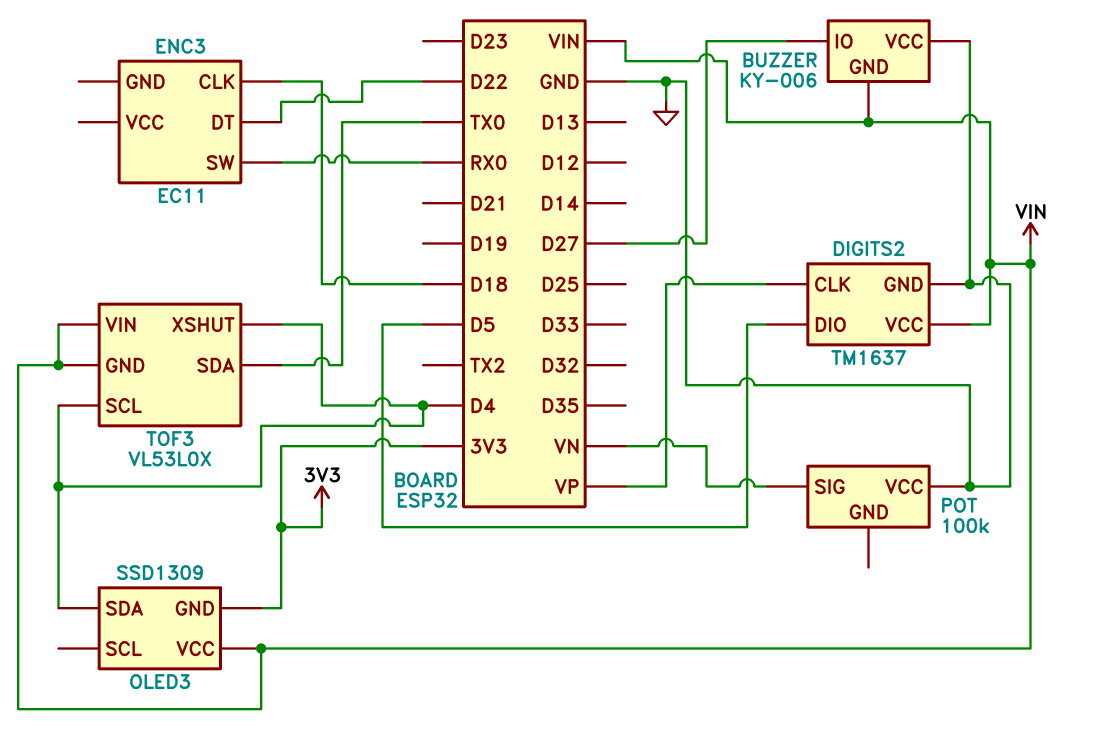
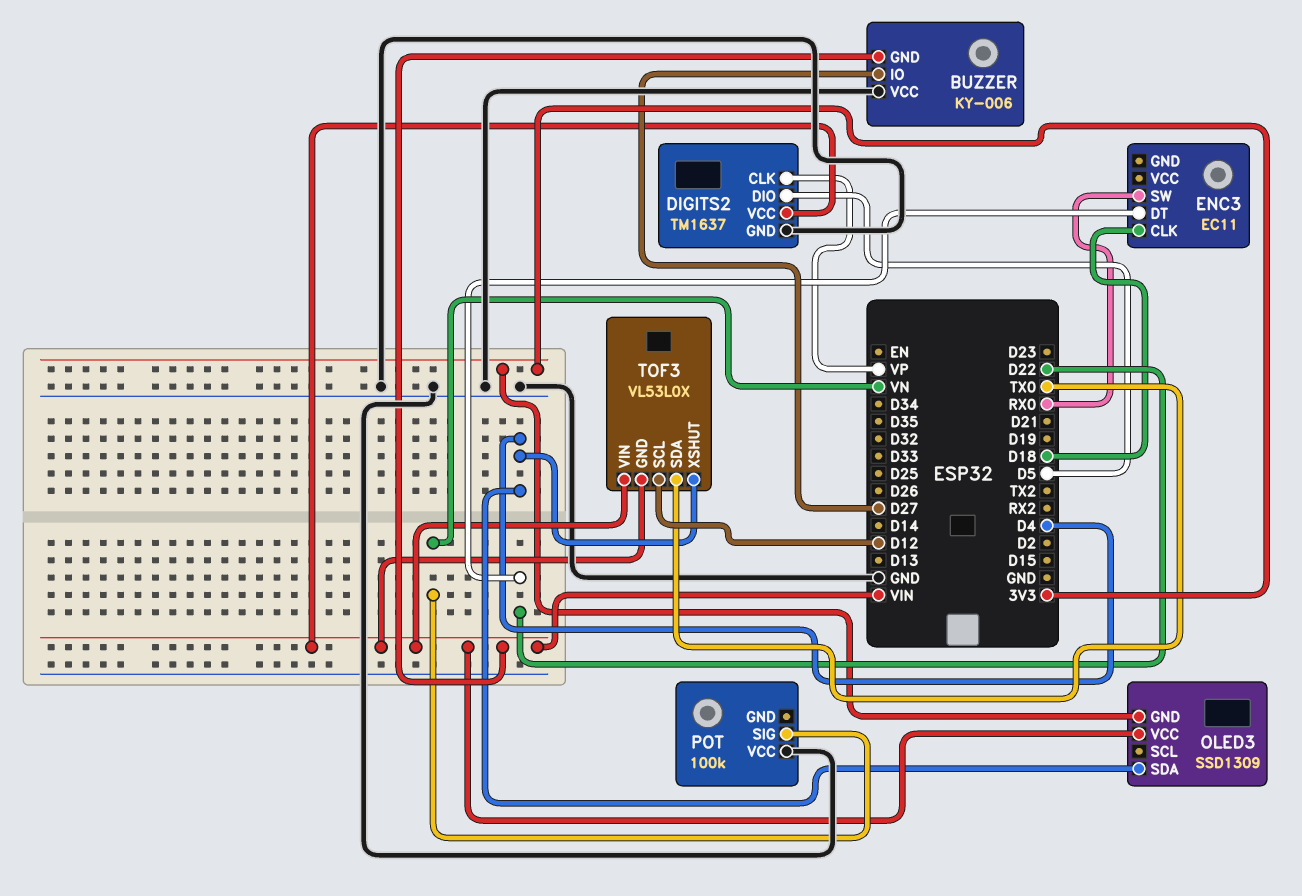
TOF3 pin SCL: D4 -> D12

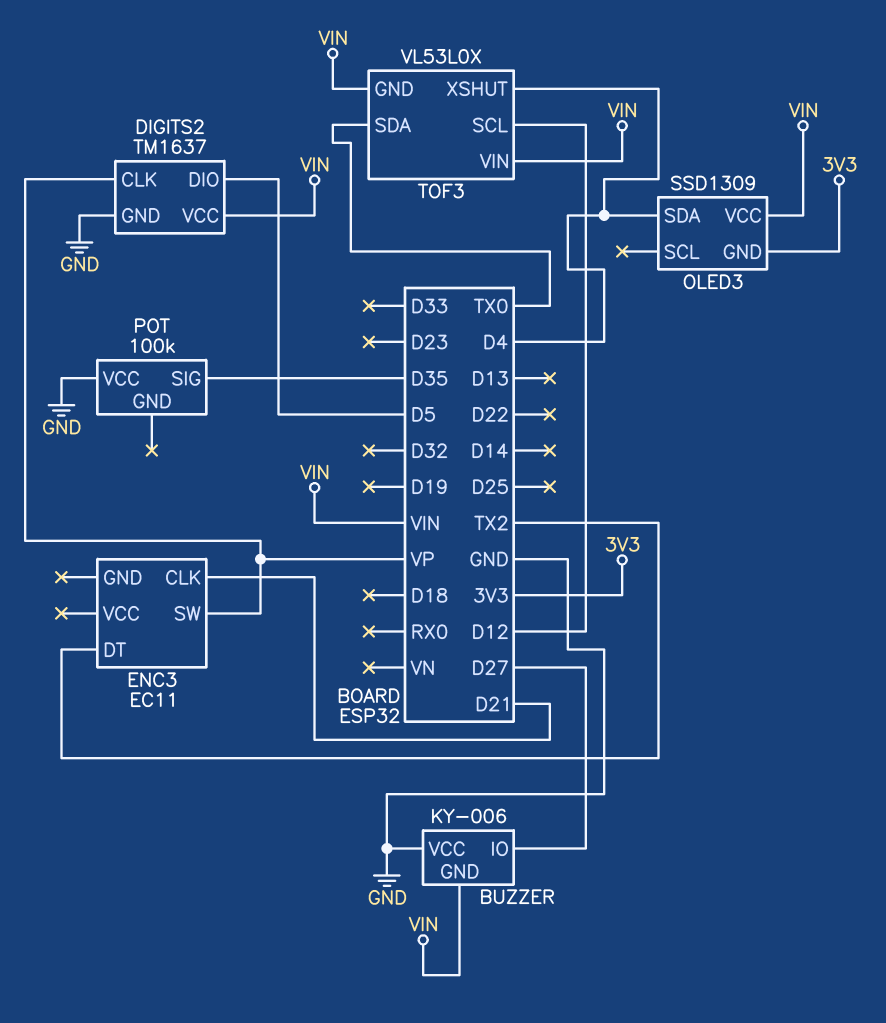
ENC3 pin CLK: D18 -> D21
ENC3 pin DT: D22 -> TX2
ENC3 pin SW: RX0 -> VP
POT pin SIG: VN -> D35

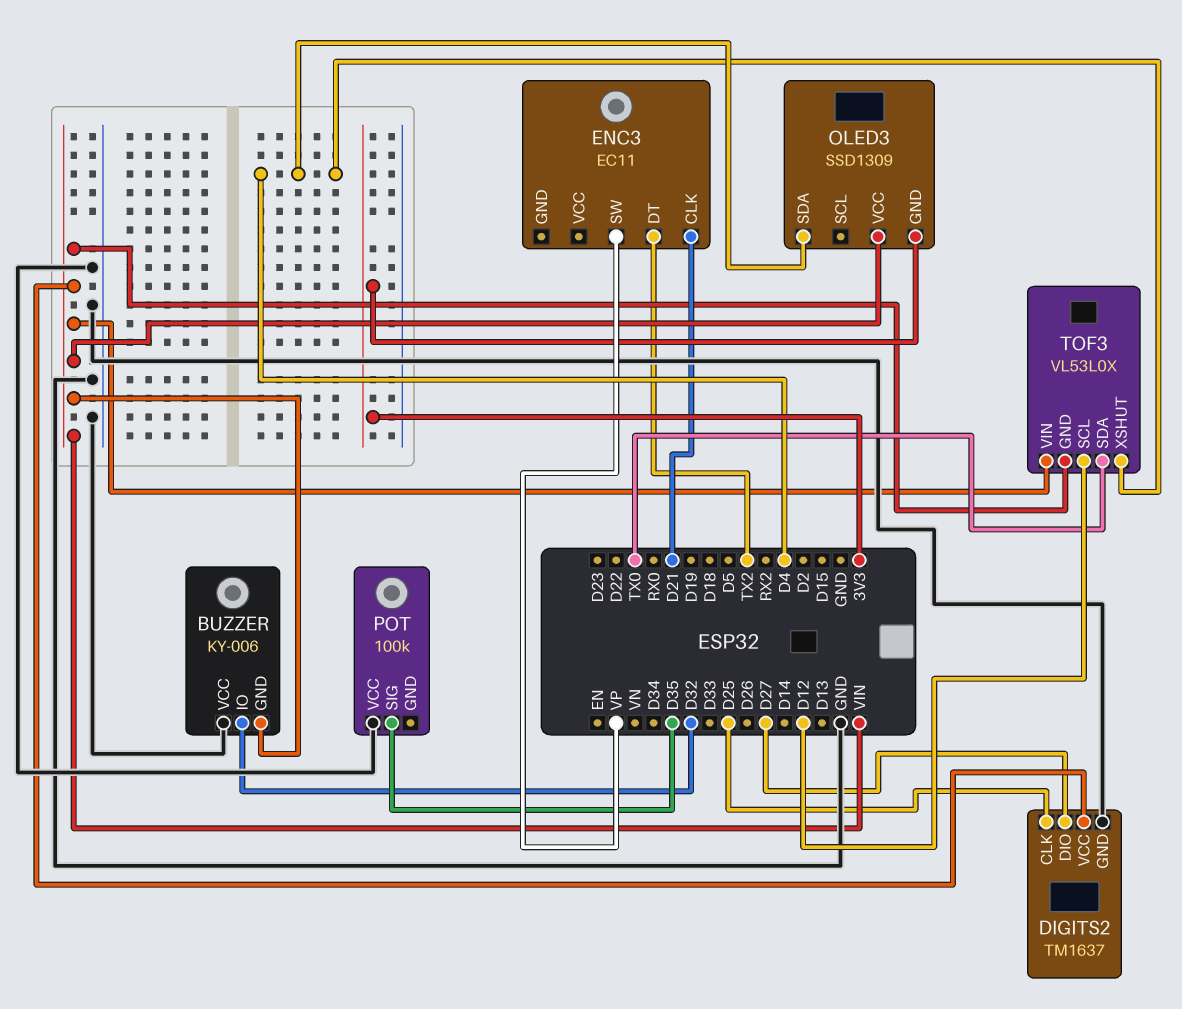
BUZZER pin IO: D27 -> D32
DIGITS2 pin CLK: VP -> D25
DIGITS2 pin DIO: D5 -> D27

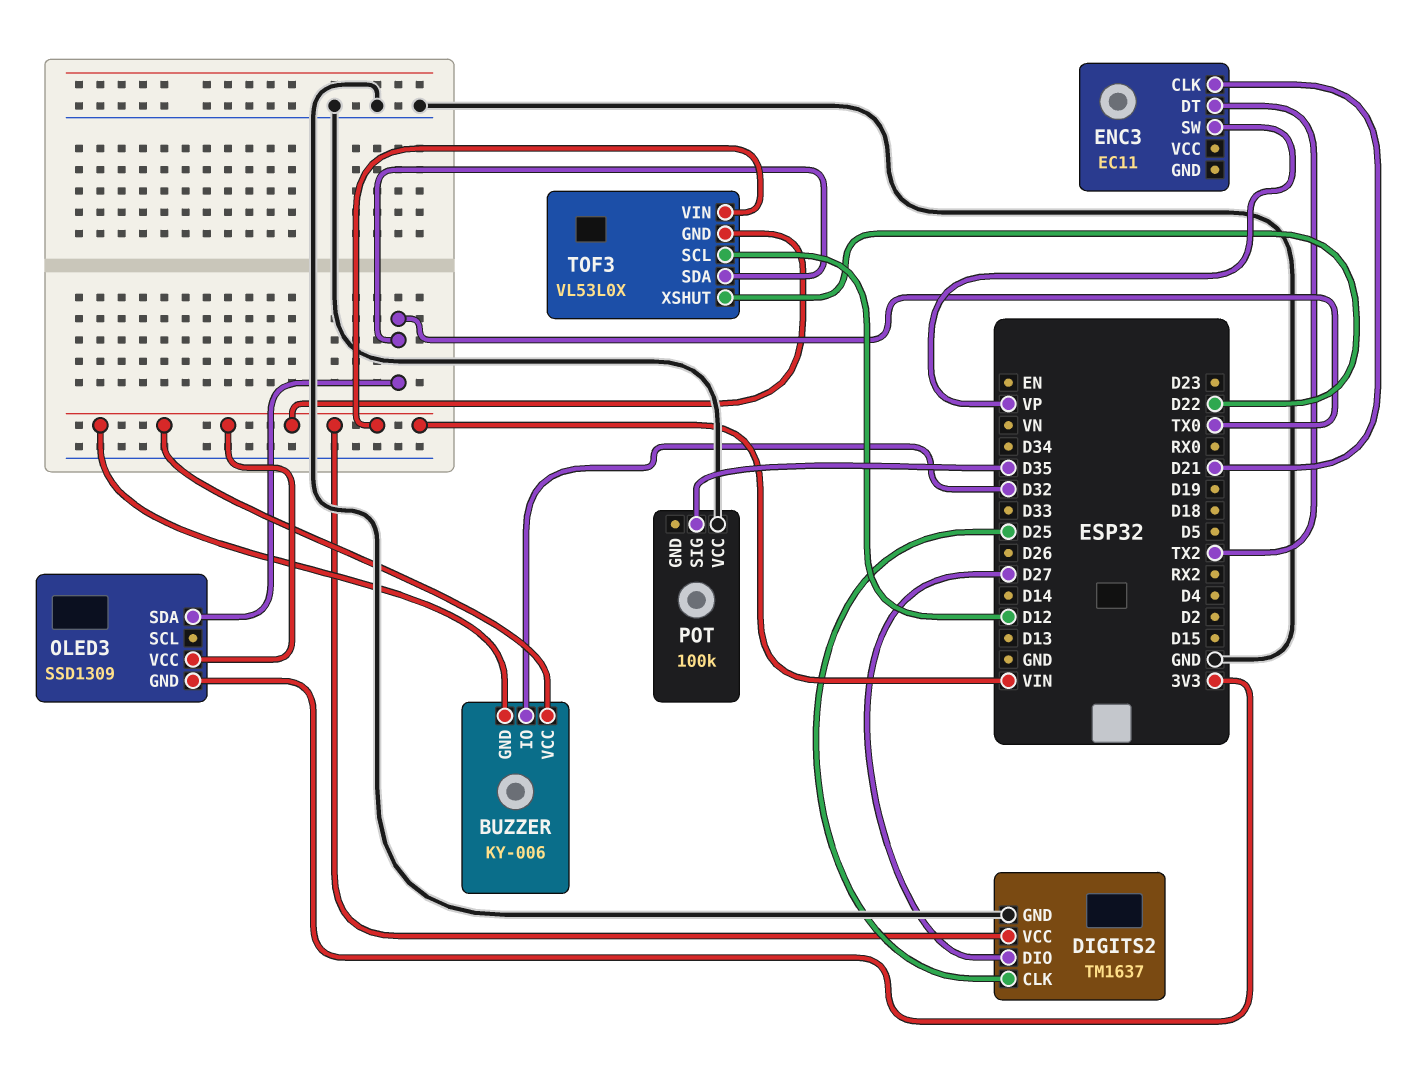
BUZZER pin VCC: GND -> VIN
OLED3 pin SDA: D4 -> TX0
TOF3 pin XSHUT: D4 -> D22

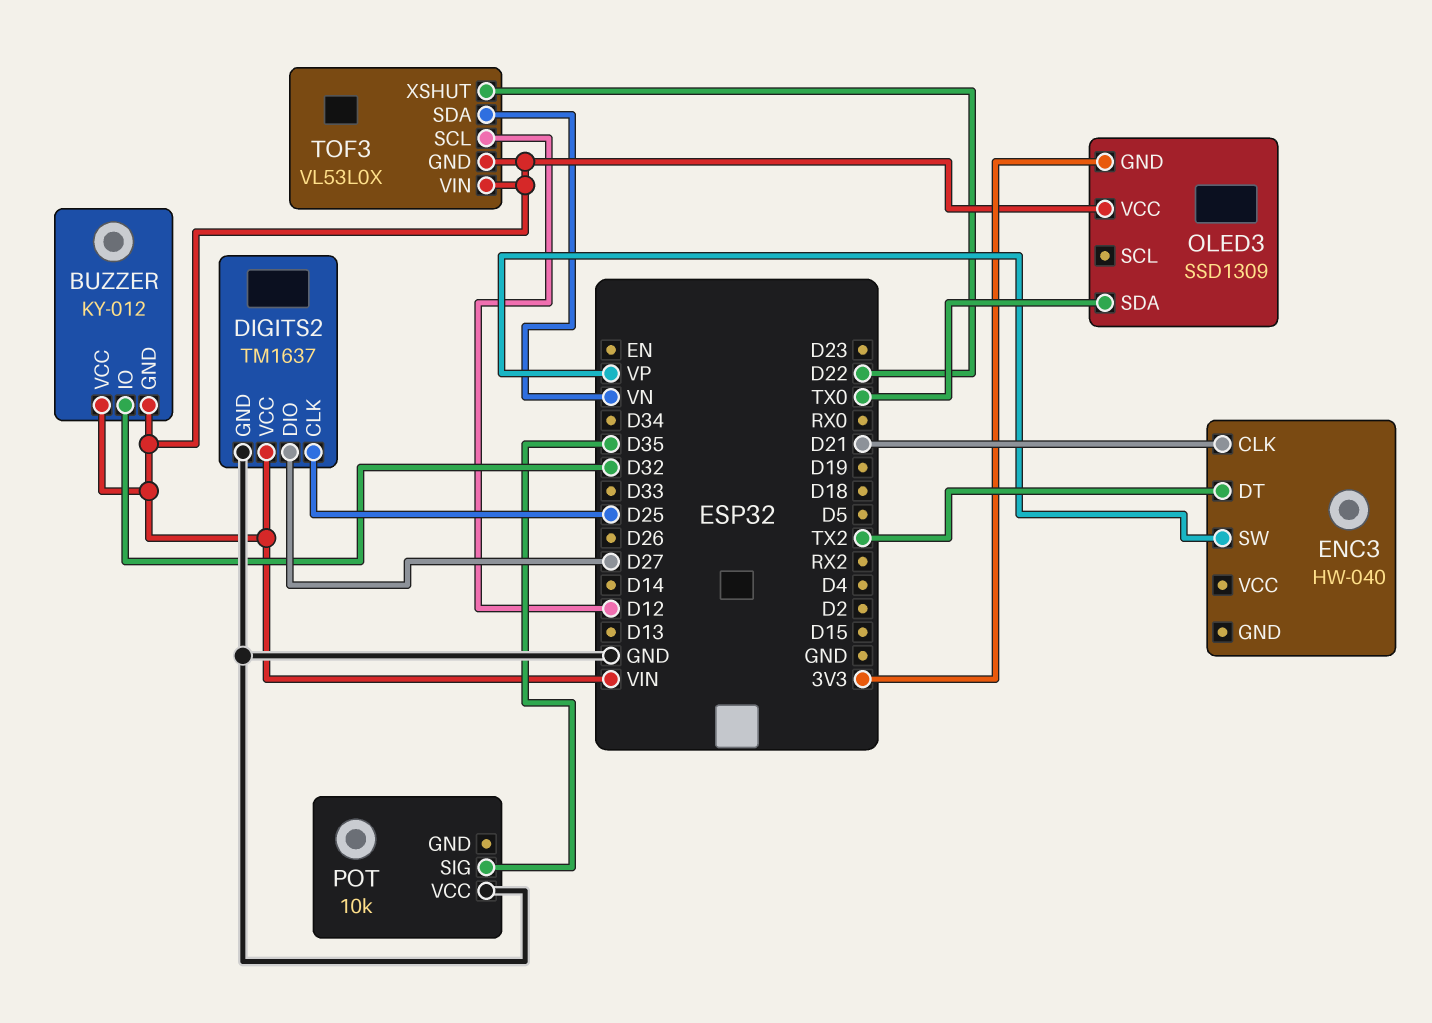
BUZZER: KY-006 -> KY-012
ENC3: EC11 -> HW-040
POT: 100k -> 10k
TOF3 pin SDA: TX0 -> VN

